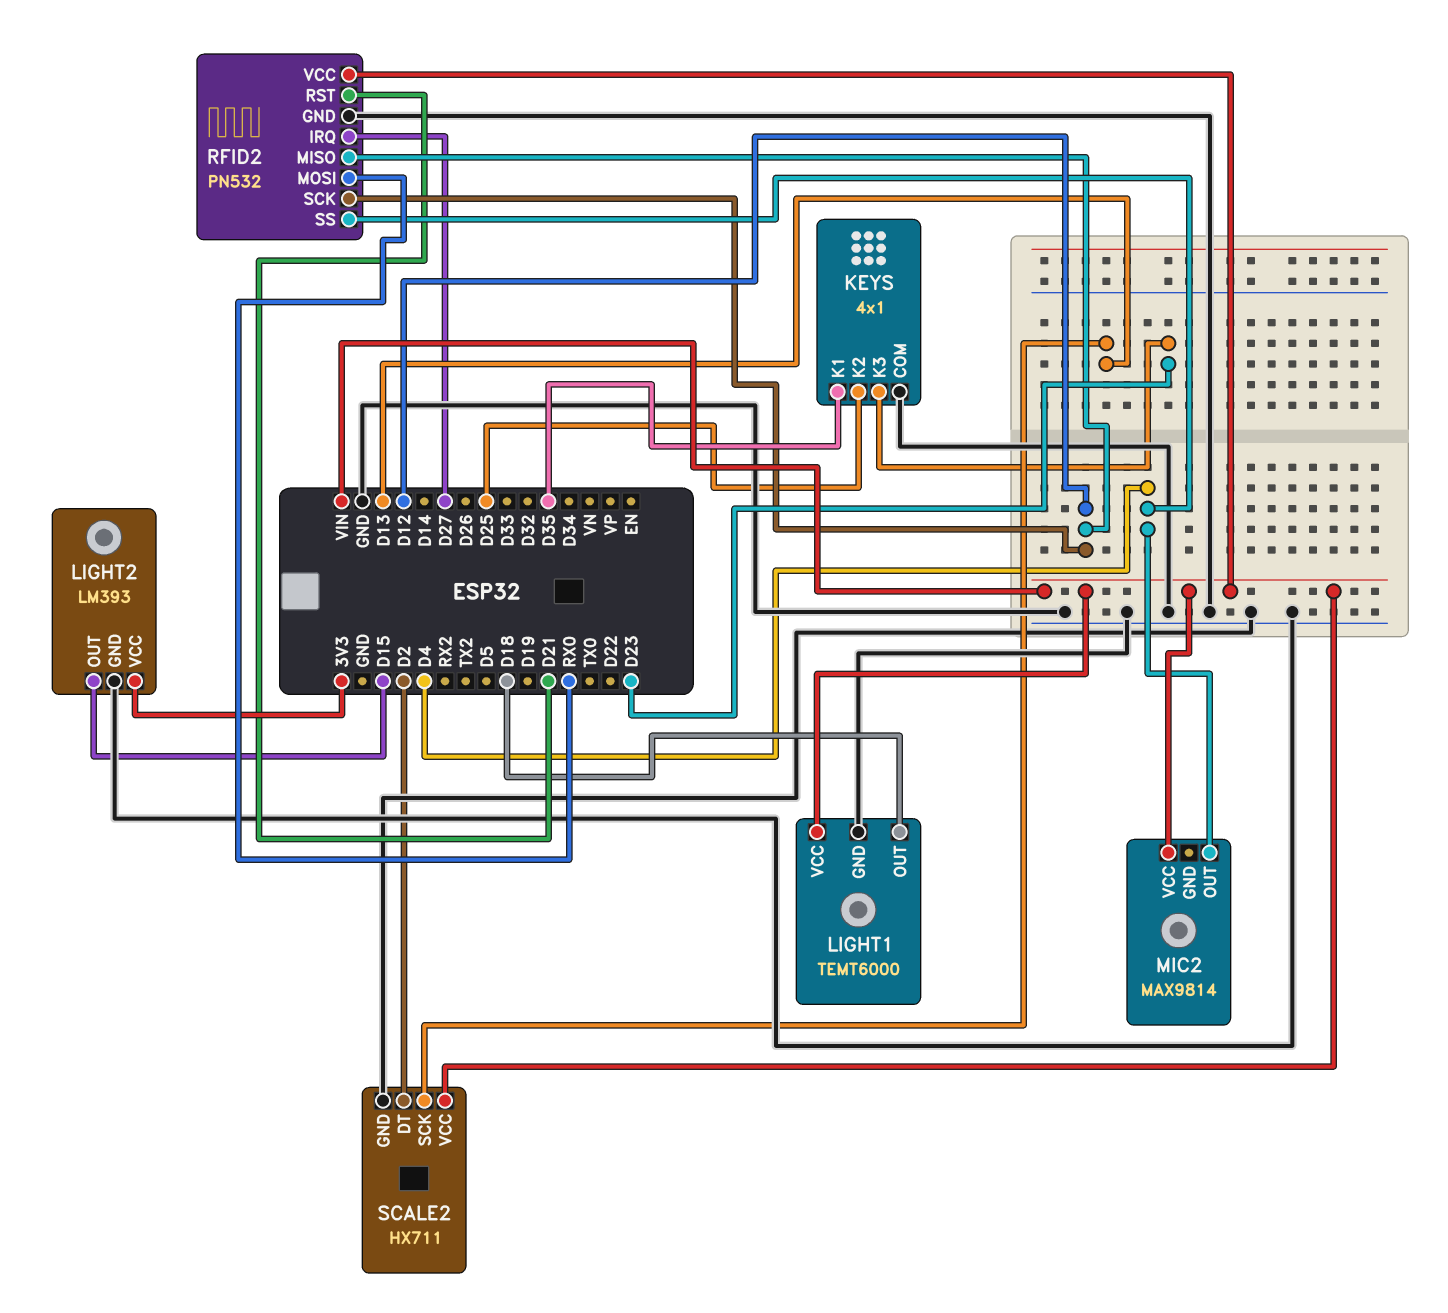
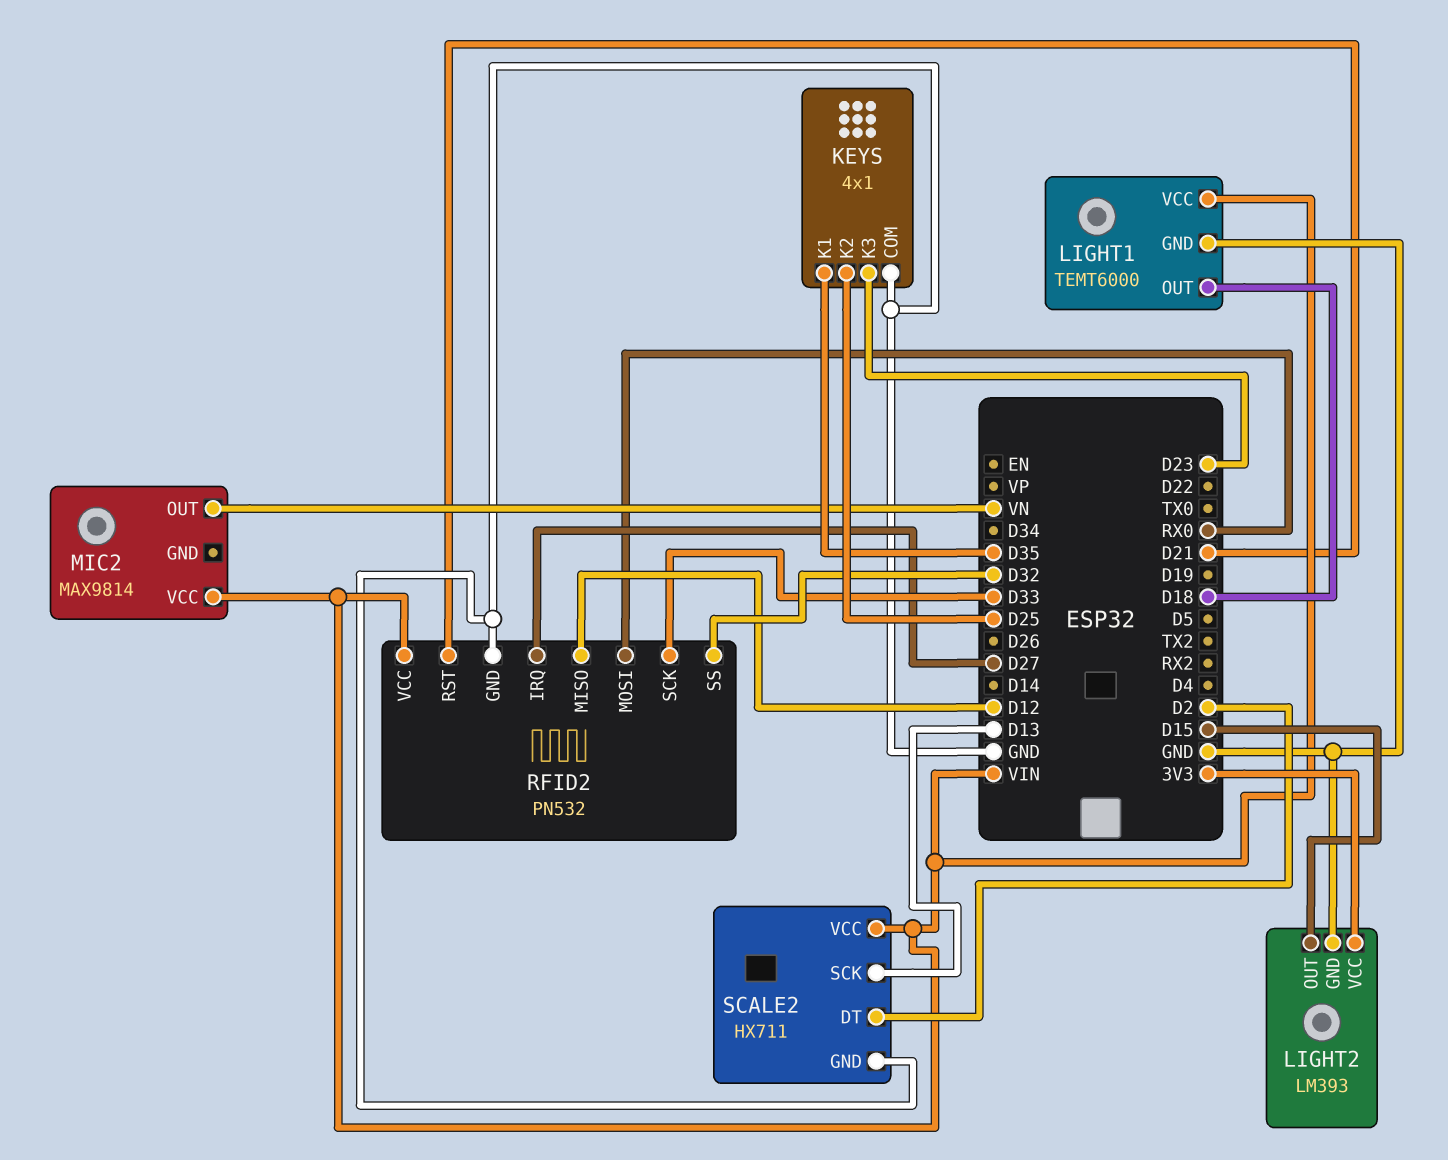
MIC2 pin OUT: D4 -> VN
RFID2 pin SCK: D12 -> D33
RFID2 pin SS: D4 -> D32

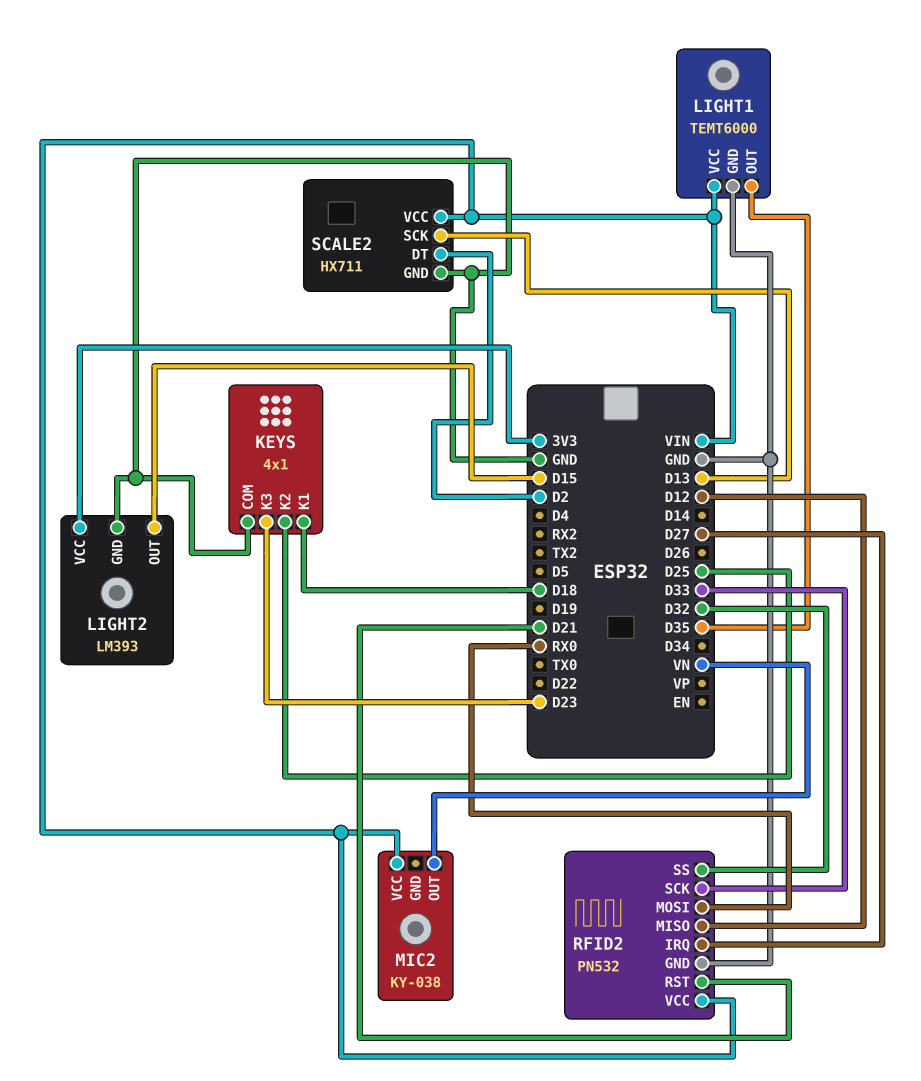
KEYS pin K1: D35 -> D18
LIGHT1 pin OUT: D18 -> D35
MIC2: MAX9814 -> KY-038

